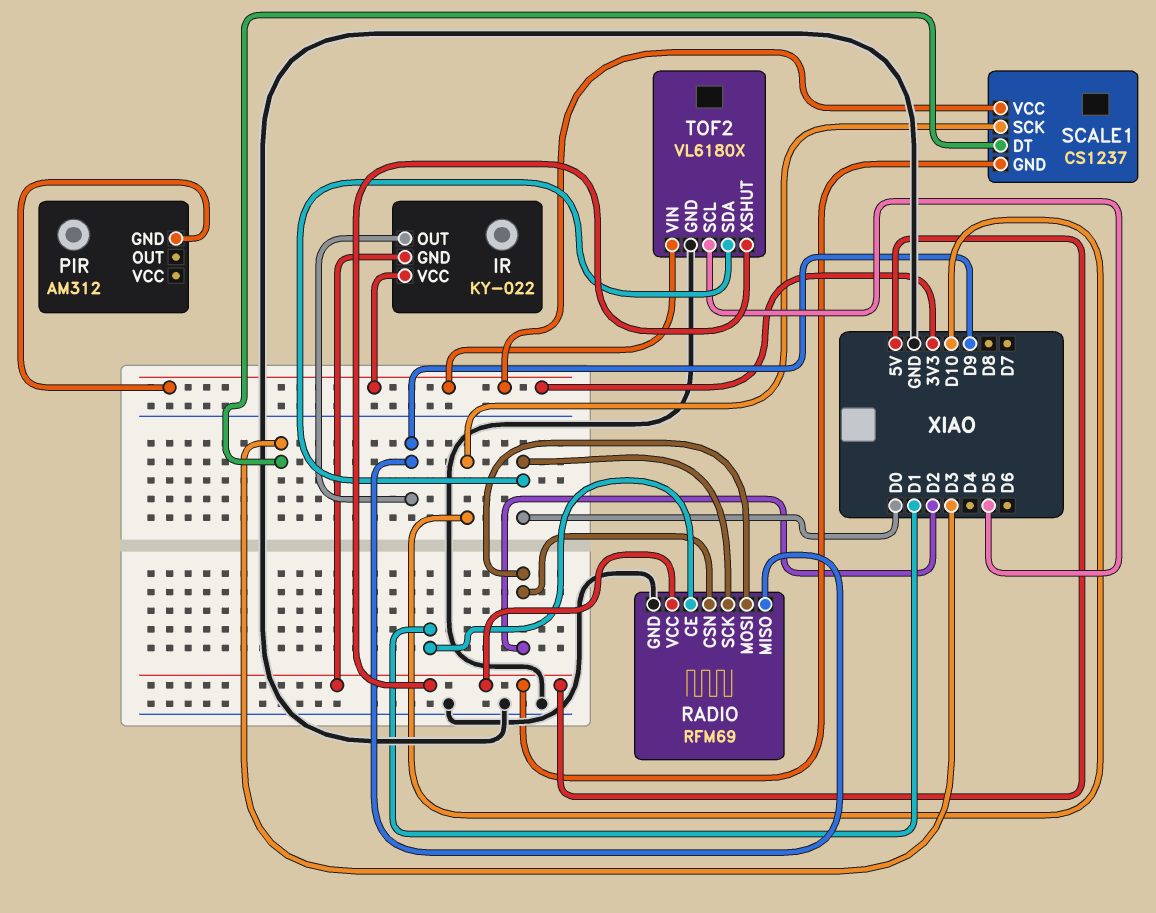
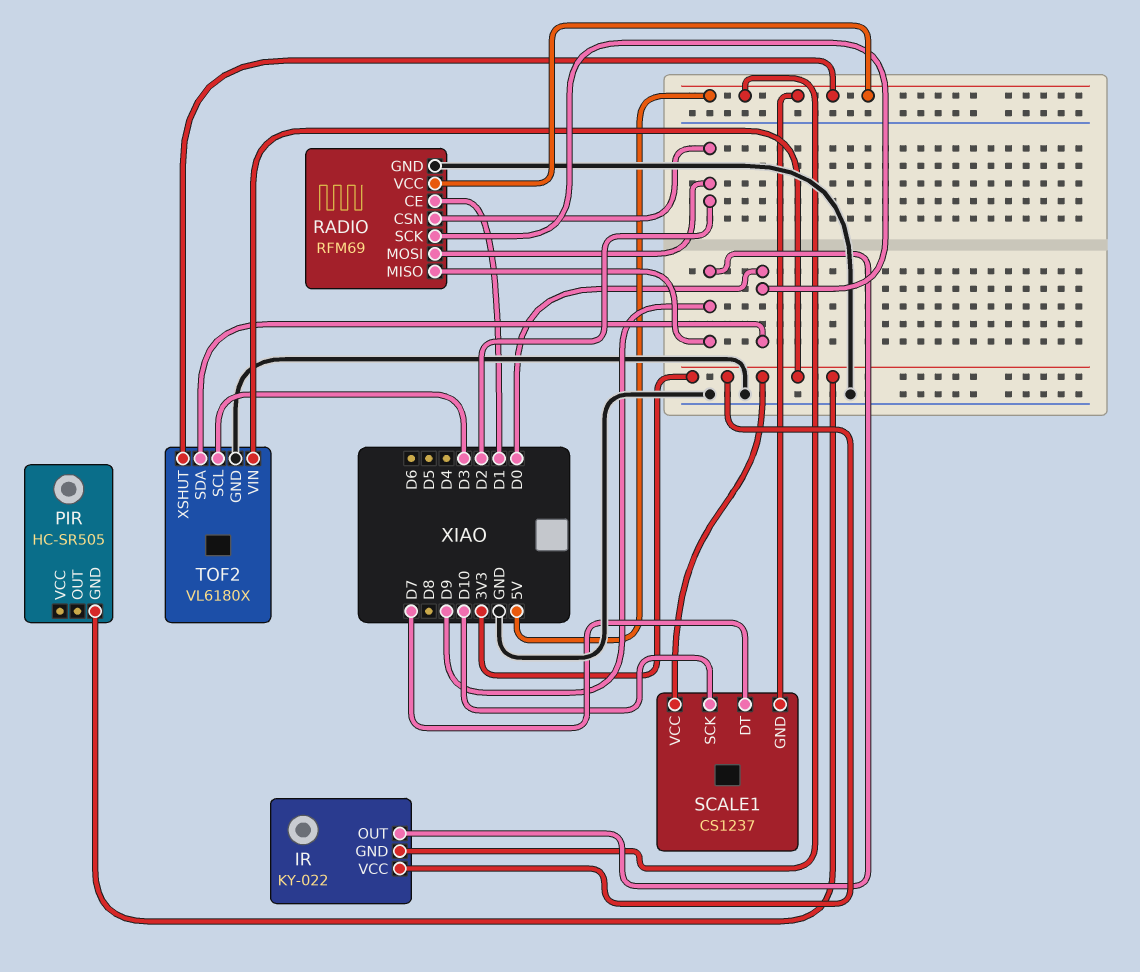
PIR: AM312 -> HC-SR505
SCALE1 pin DT: D3 -> D7
TOF2 pin SCL: D5 -> D3

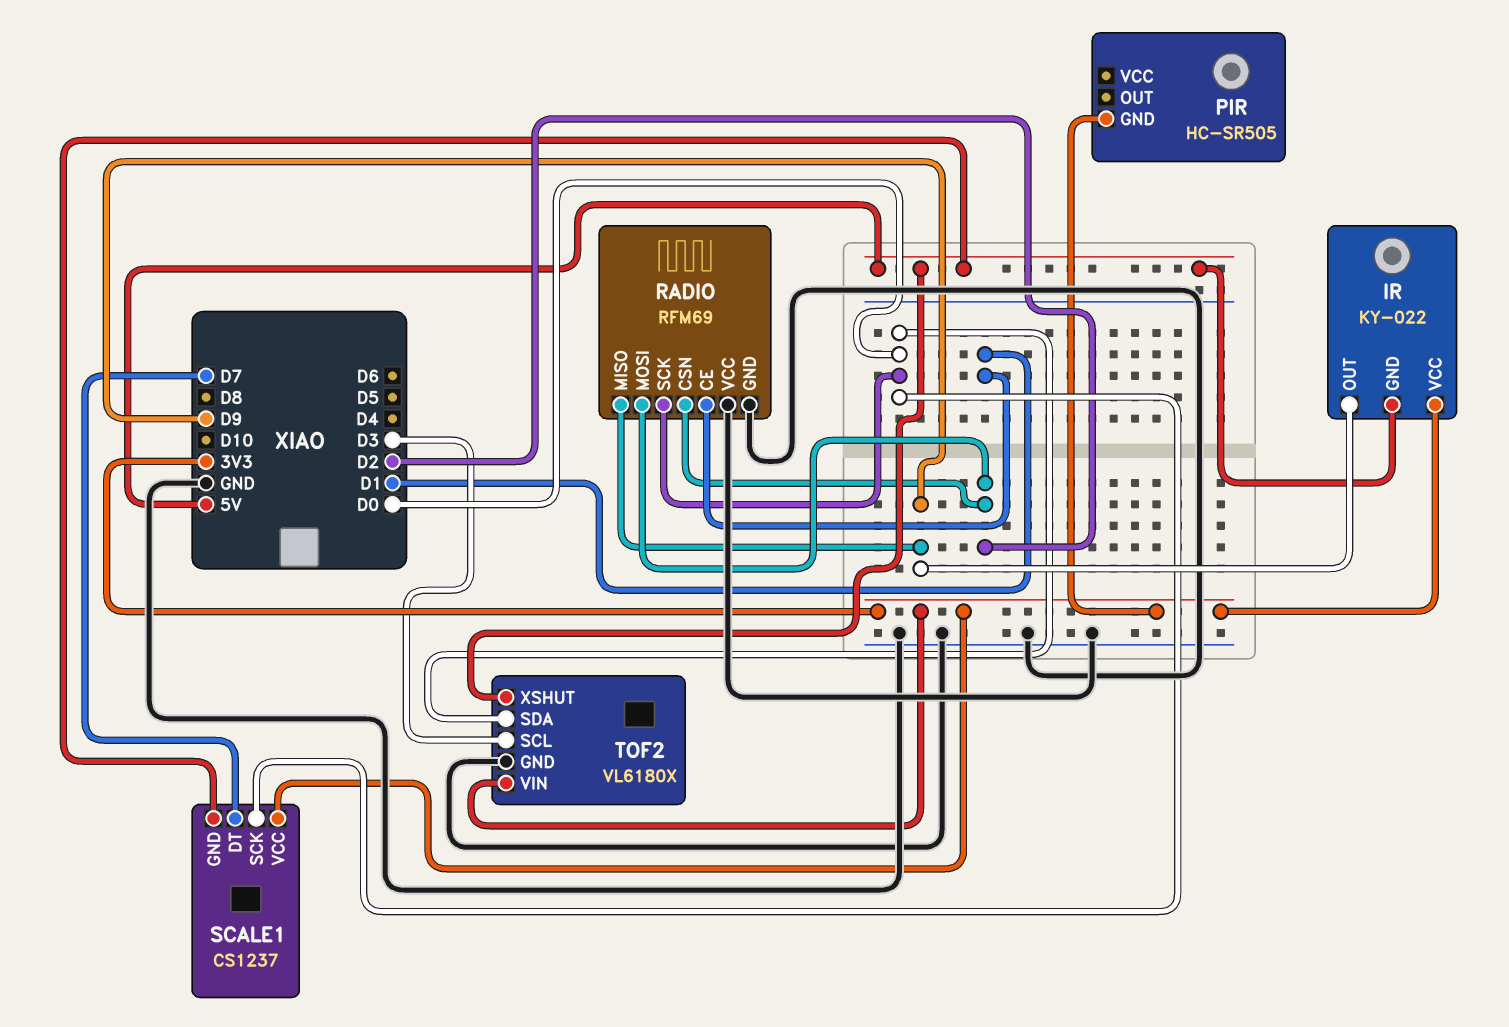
RADIO pin VCC: 5V -> GND
SCALE1 pin SCK: D10 -> D0

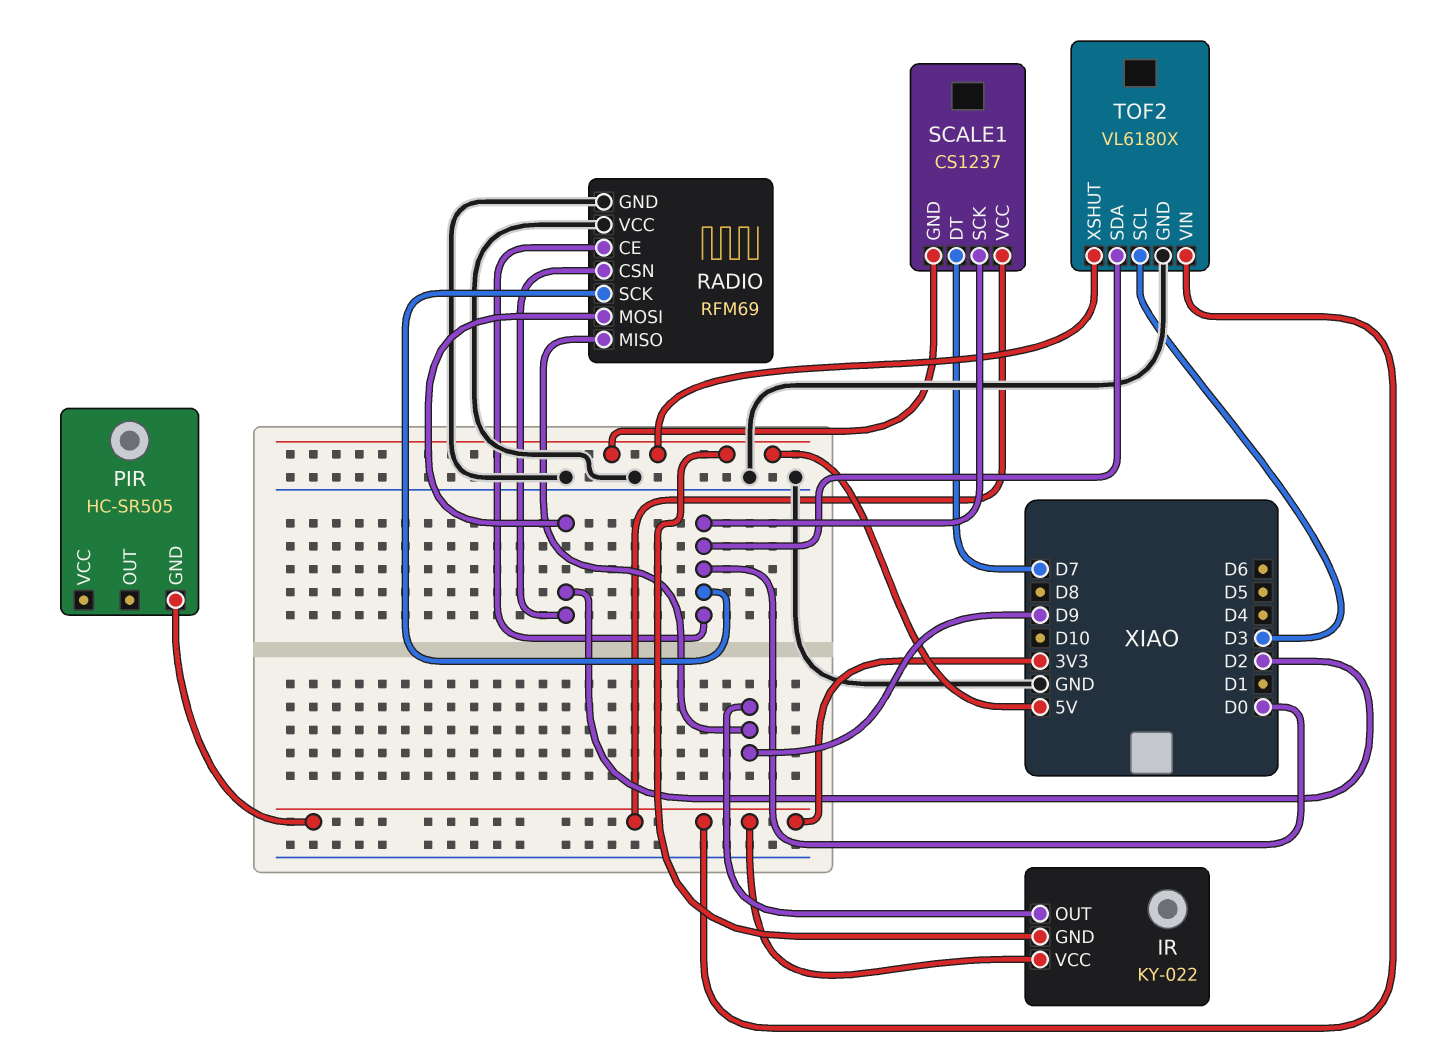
RADIO pin CE: D1 -> D0

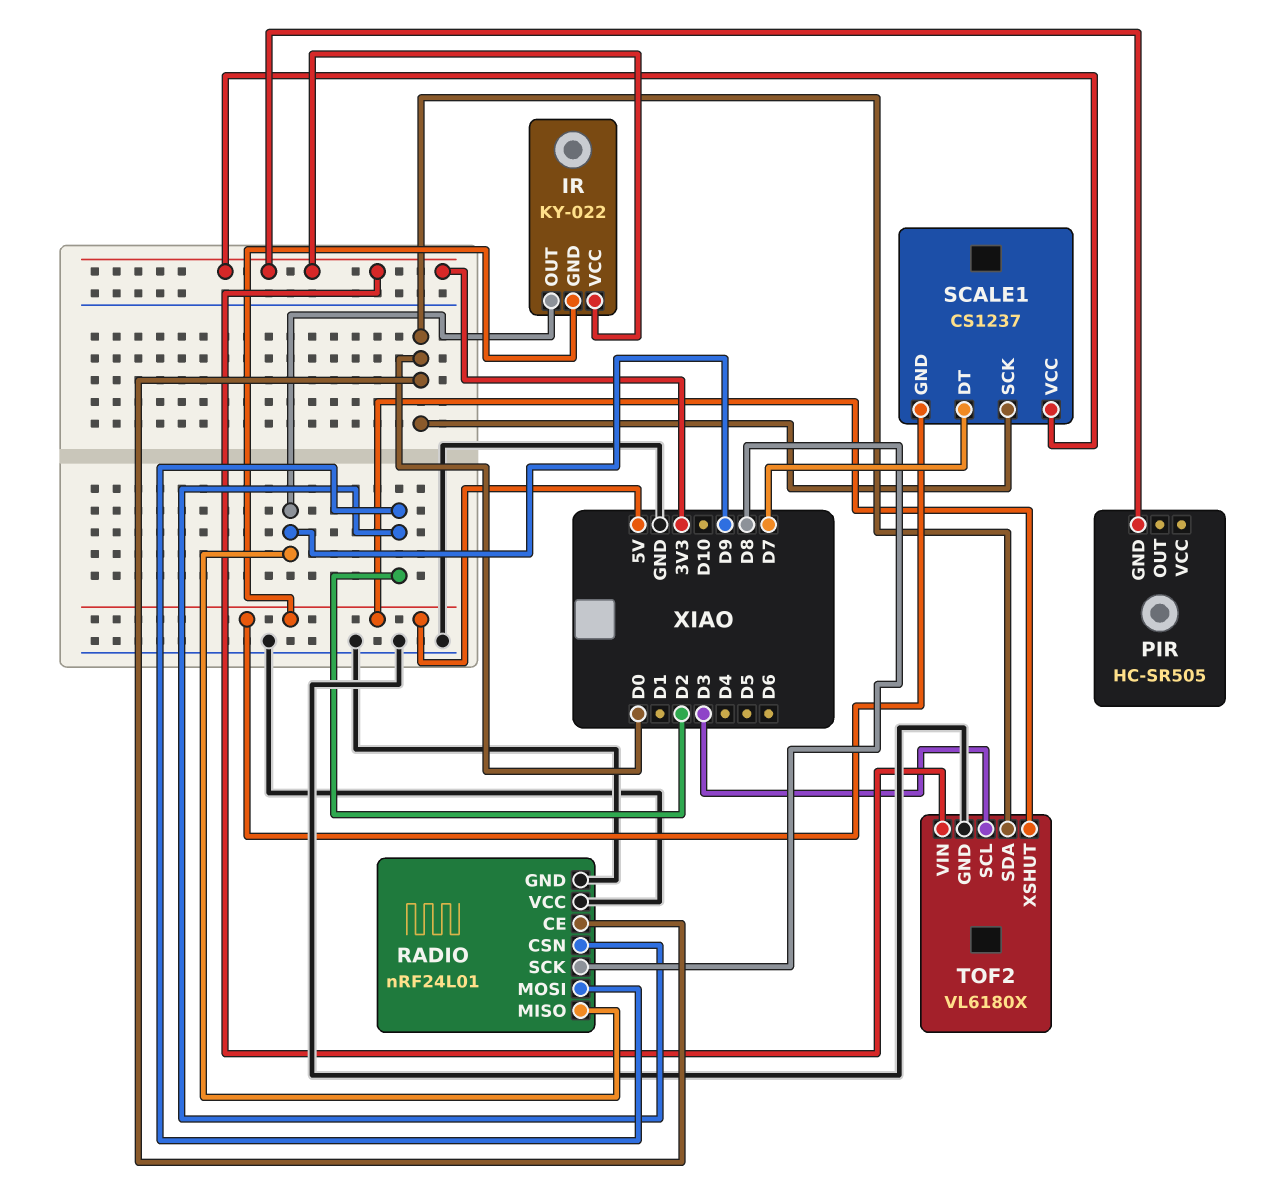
RADIO: RFM69 -> nRF24L01
RADIO pin SCK: D0 -> D8

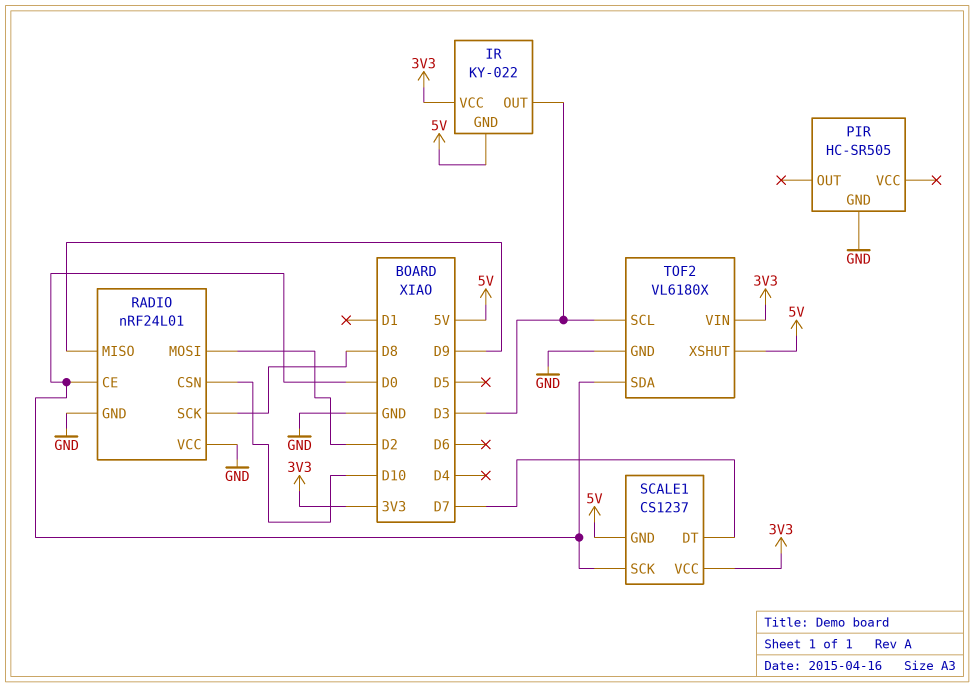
IR pin OUT: D9 -> D3
PIR pin GND: 3V3 -> GND
RADIO pin CSN: D2 -> D10

